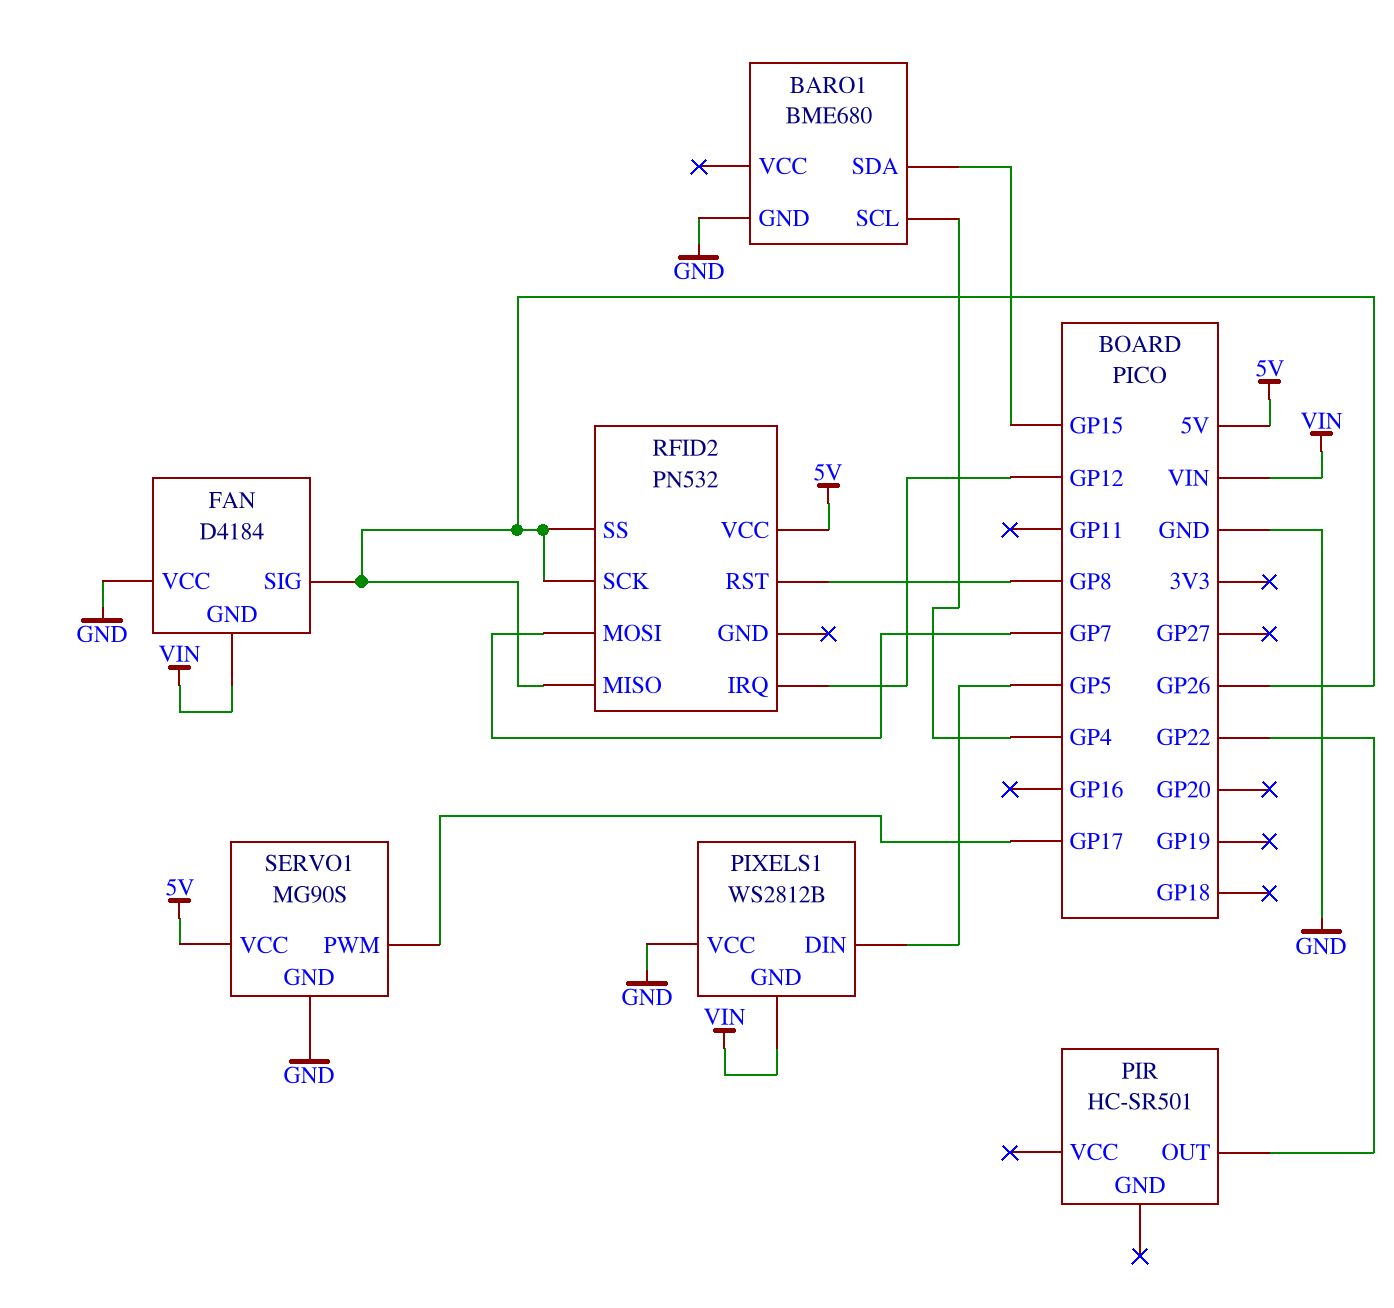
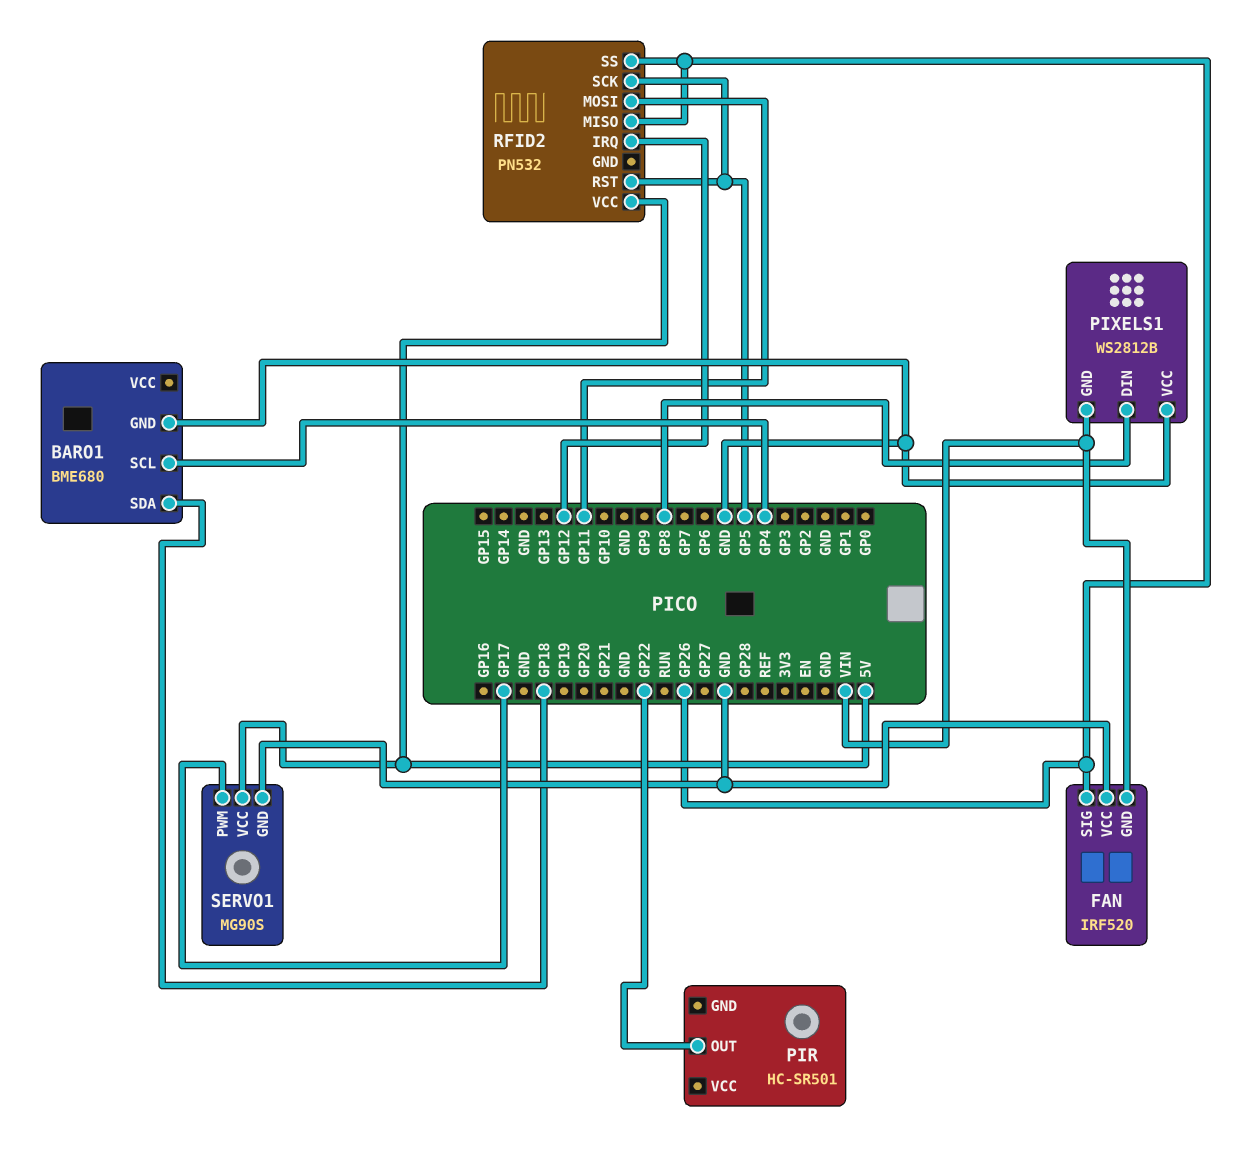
BARO1 pin SDA: GP15 -> GP18
FAN: D4184 -> IRF520
PIXELS1 pin DIN: GP5 -> GP8
RFID2 pin MOSI: GP7 -> GP11
RFID2 pin RST: GP8 -> GP5
RFID2 pin SCK: GP26 -> GP5

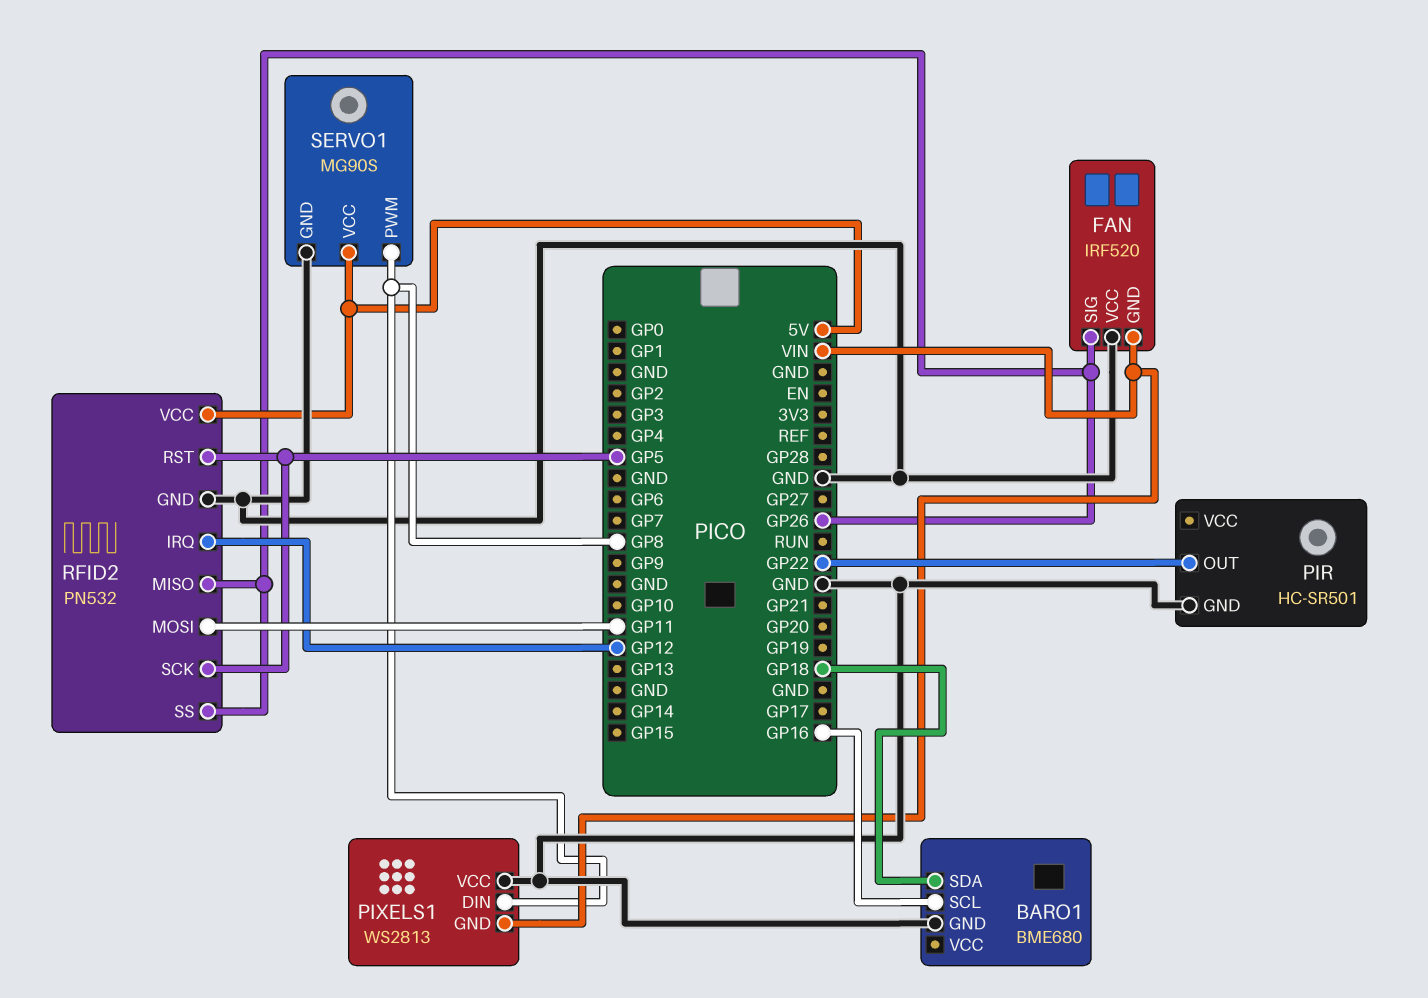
BARO1 pin SCL: GP4 -> GP16
PIR pin GND: none -> GND
PIXELS1: WS2812B -> WS2813
RFID2 pin GND: none -> GND
SERVO1 pin PWM: GP17 -> GP8

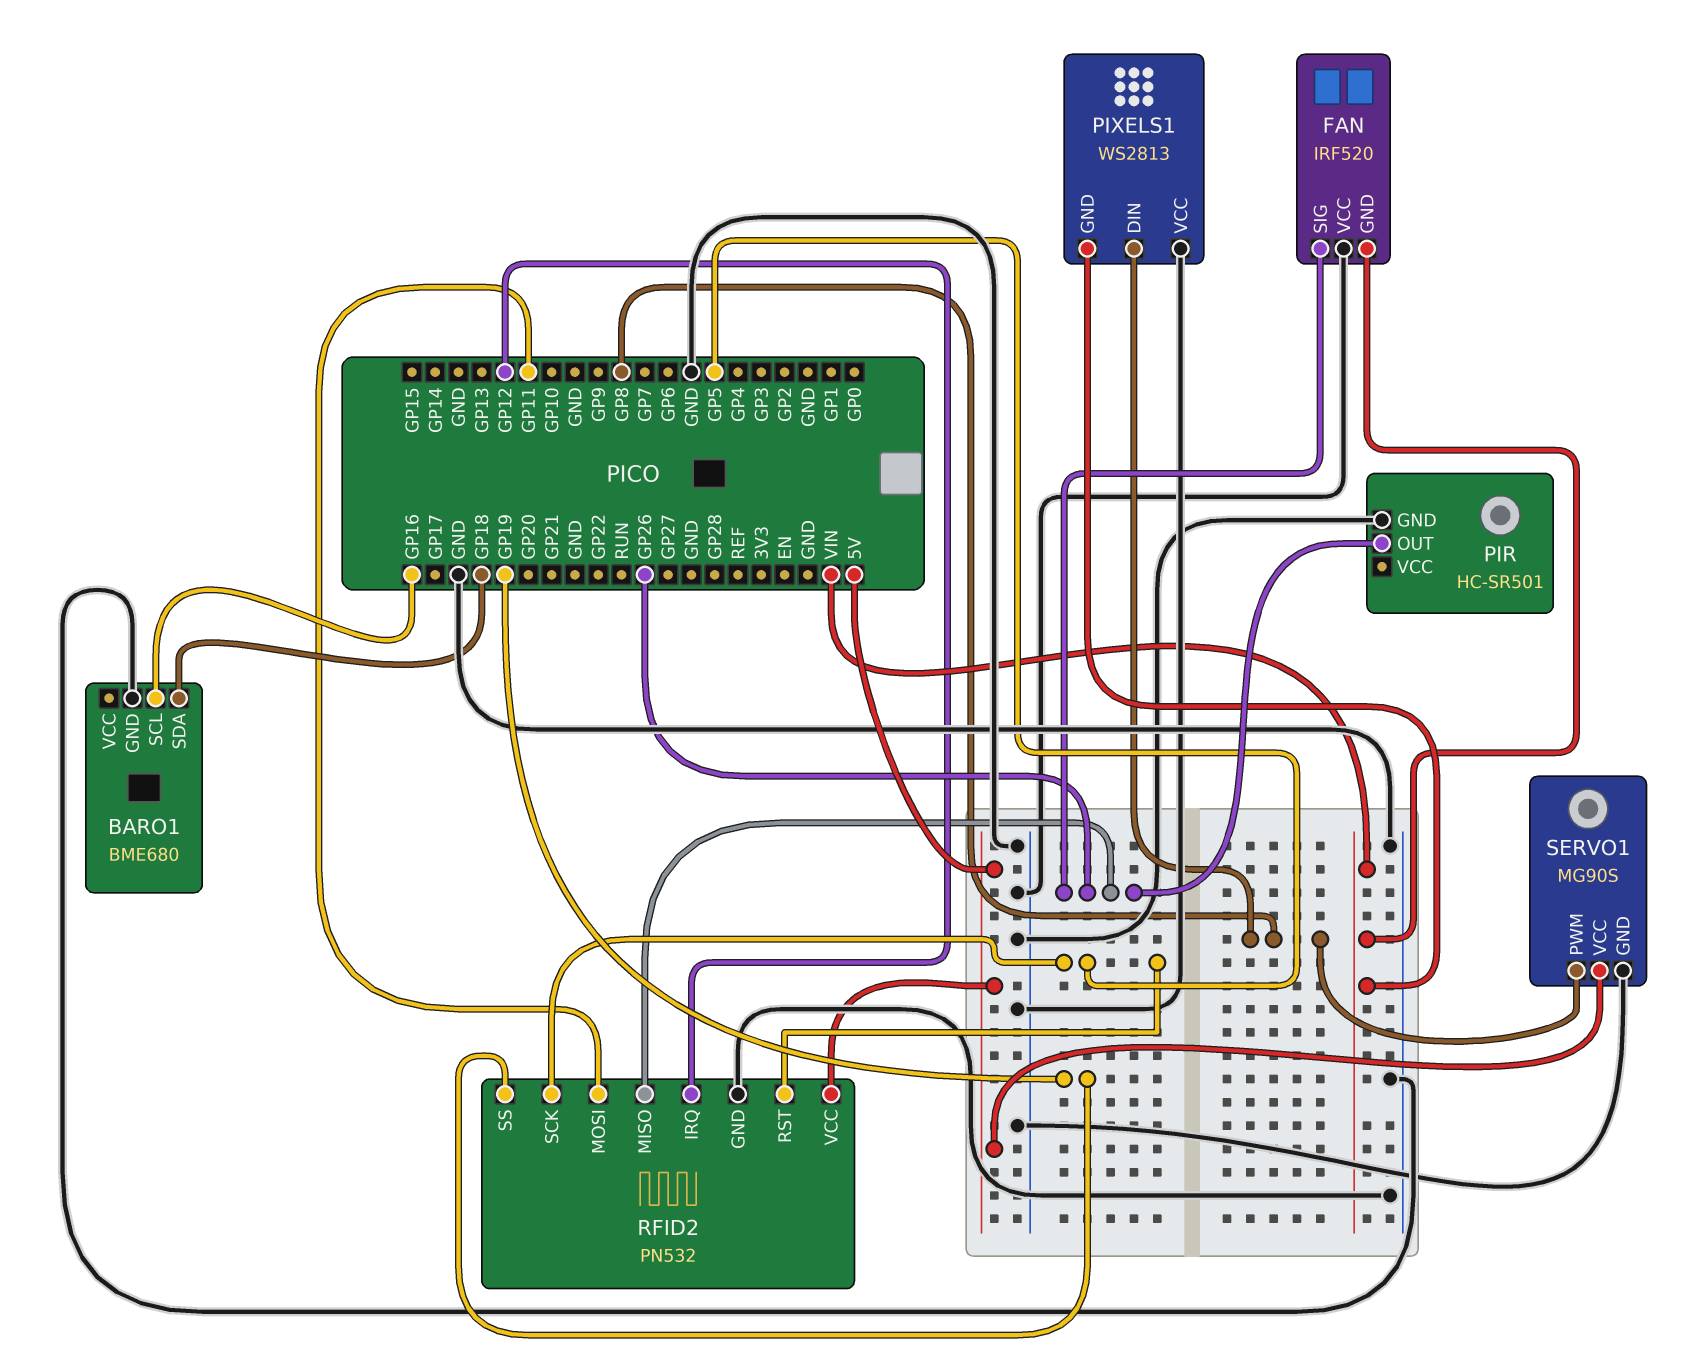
PIR pin OUT: GP22 -> GP26
RFID2 pin SS: GP26 -> GP19

